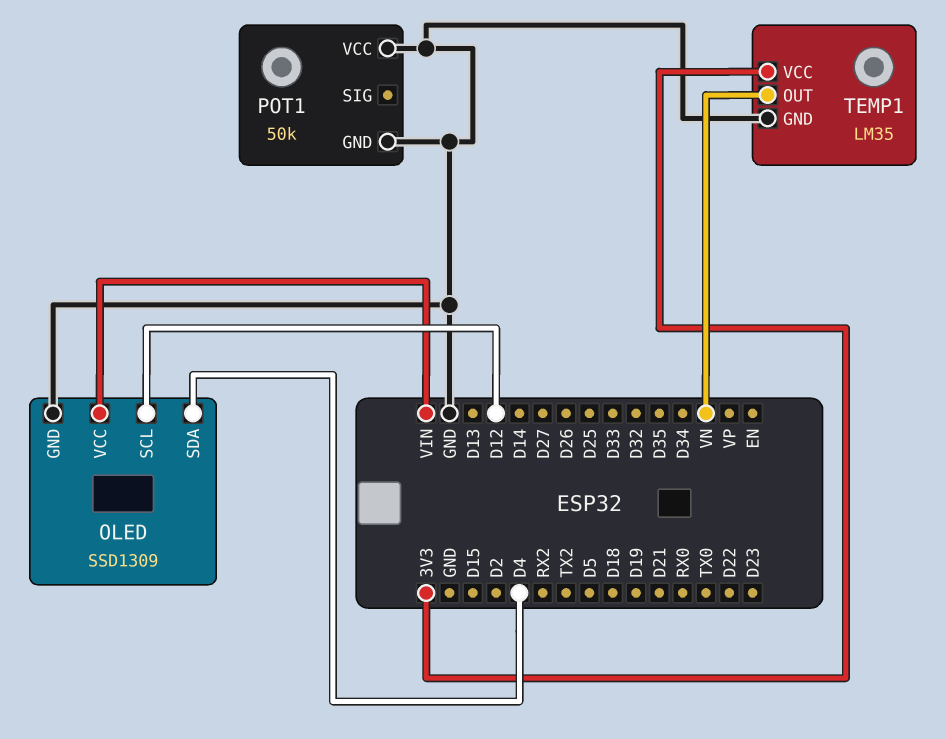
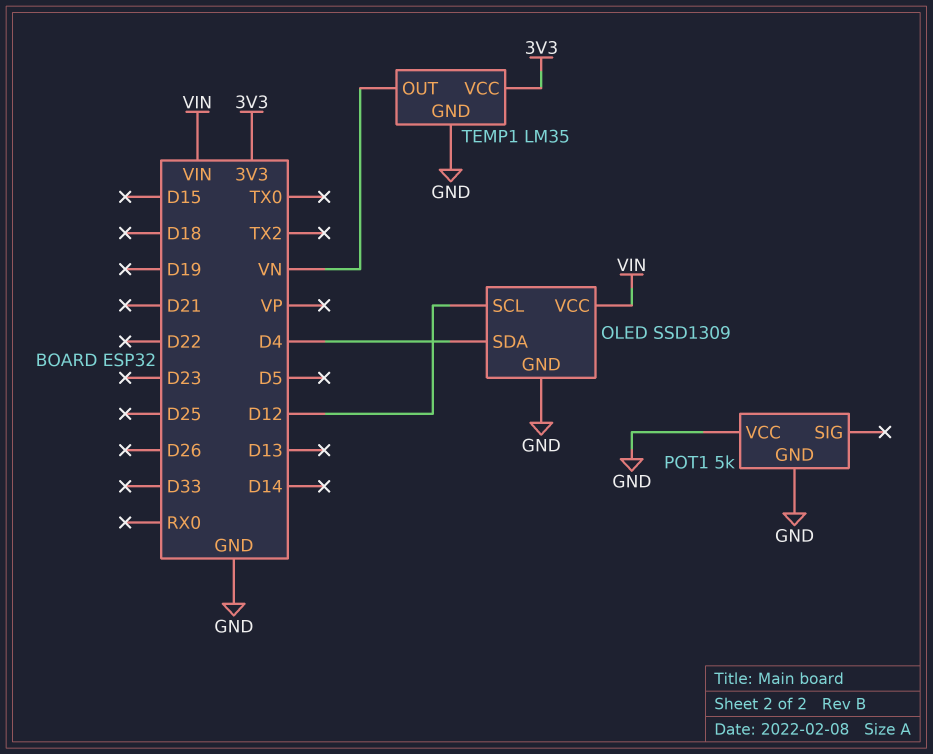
POT1: 50k -> 5k

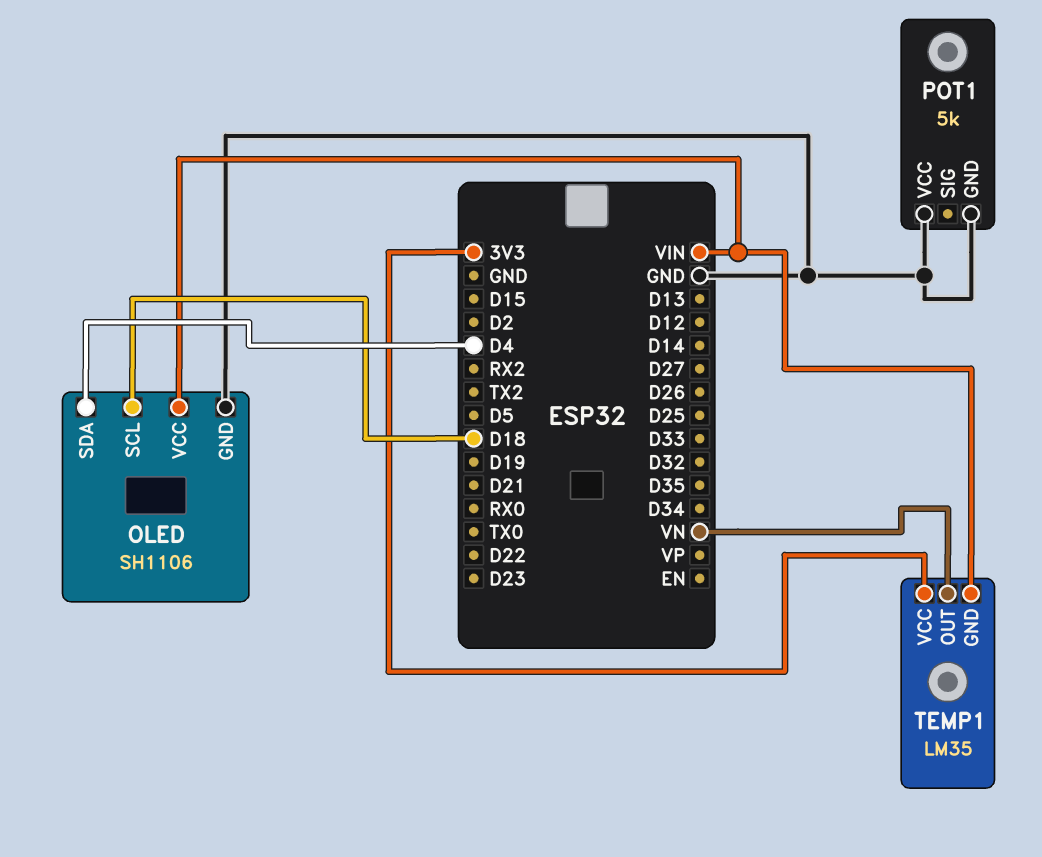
OLED: SSD1309 -> SH1106
OLED pin SCL: D12 -> D18
TEMP1 pin GND: GND -> VIN

